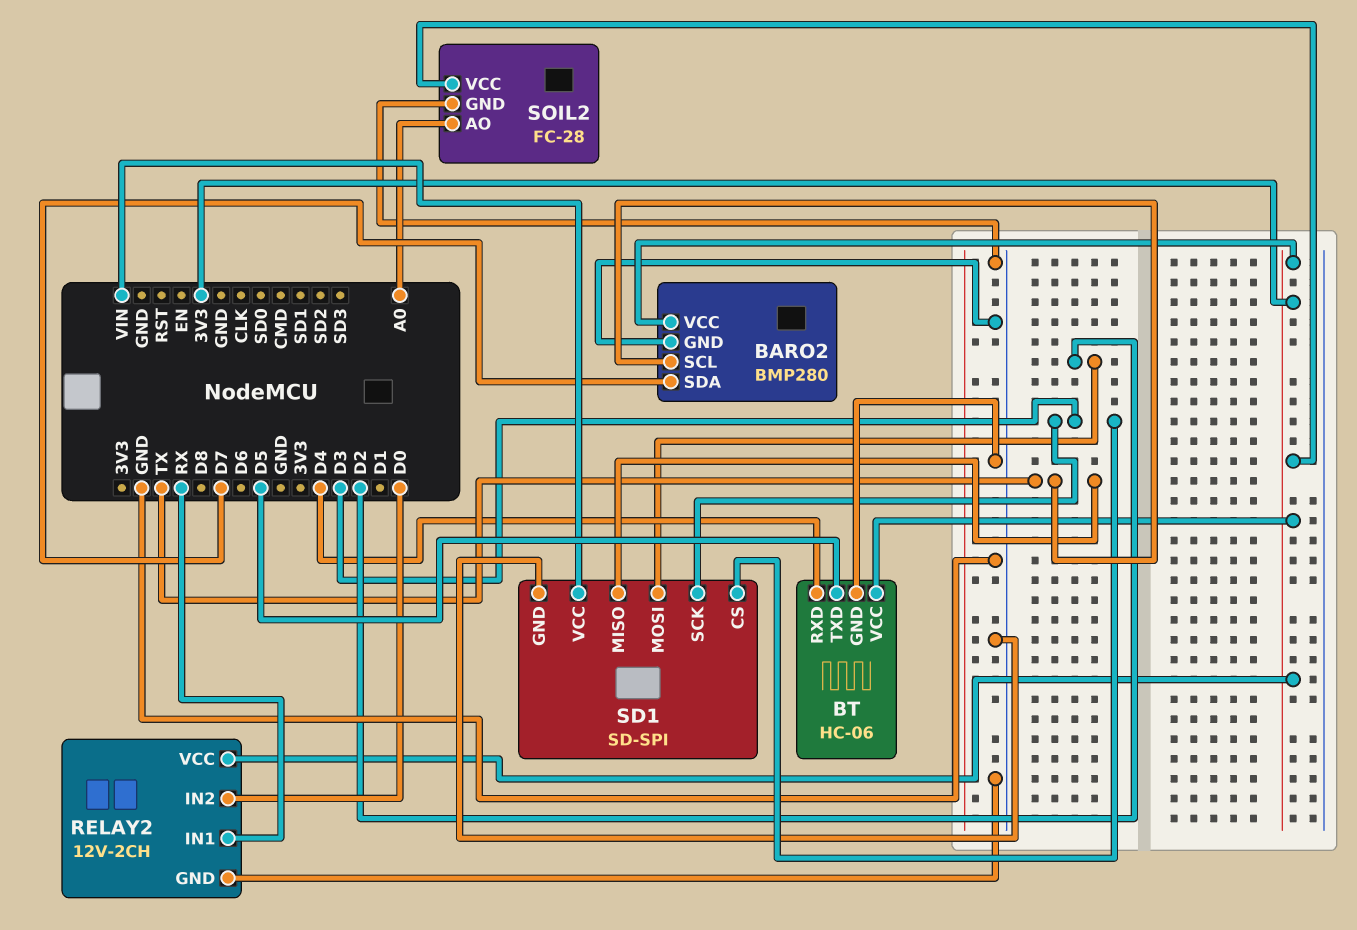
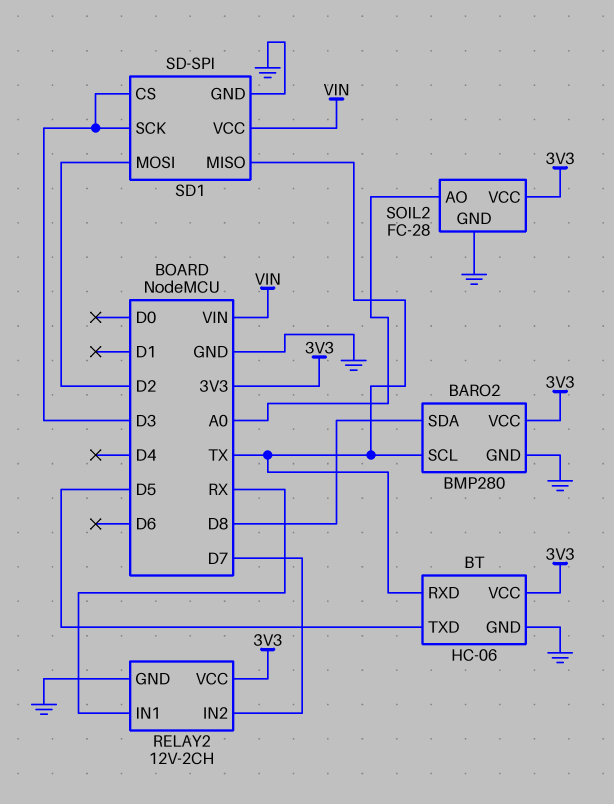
BARO2 pin SDA: D7 -> D8
BT pin RXD: D4 -> TX
RELAY2 pin IN2: D0 -> D7

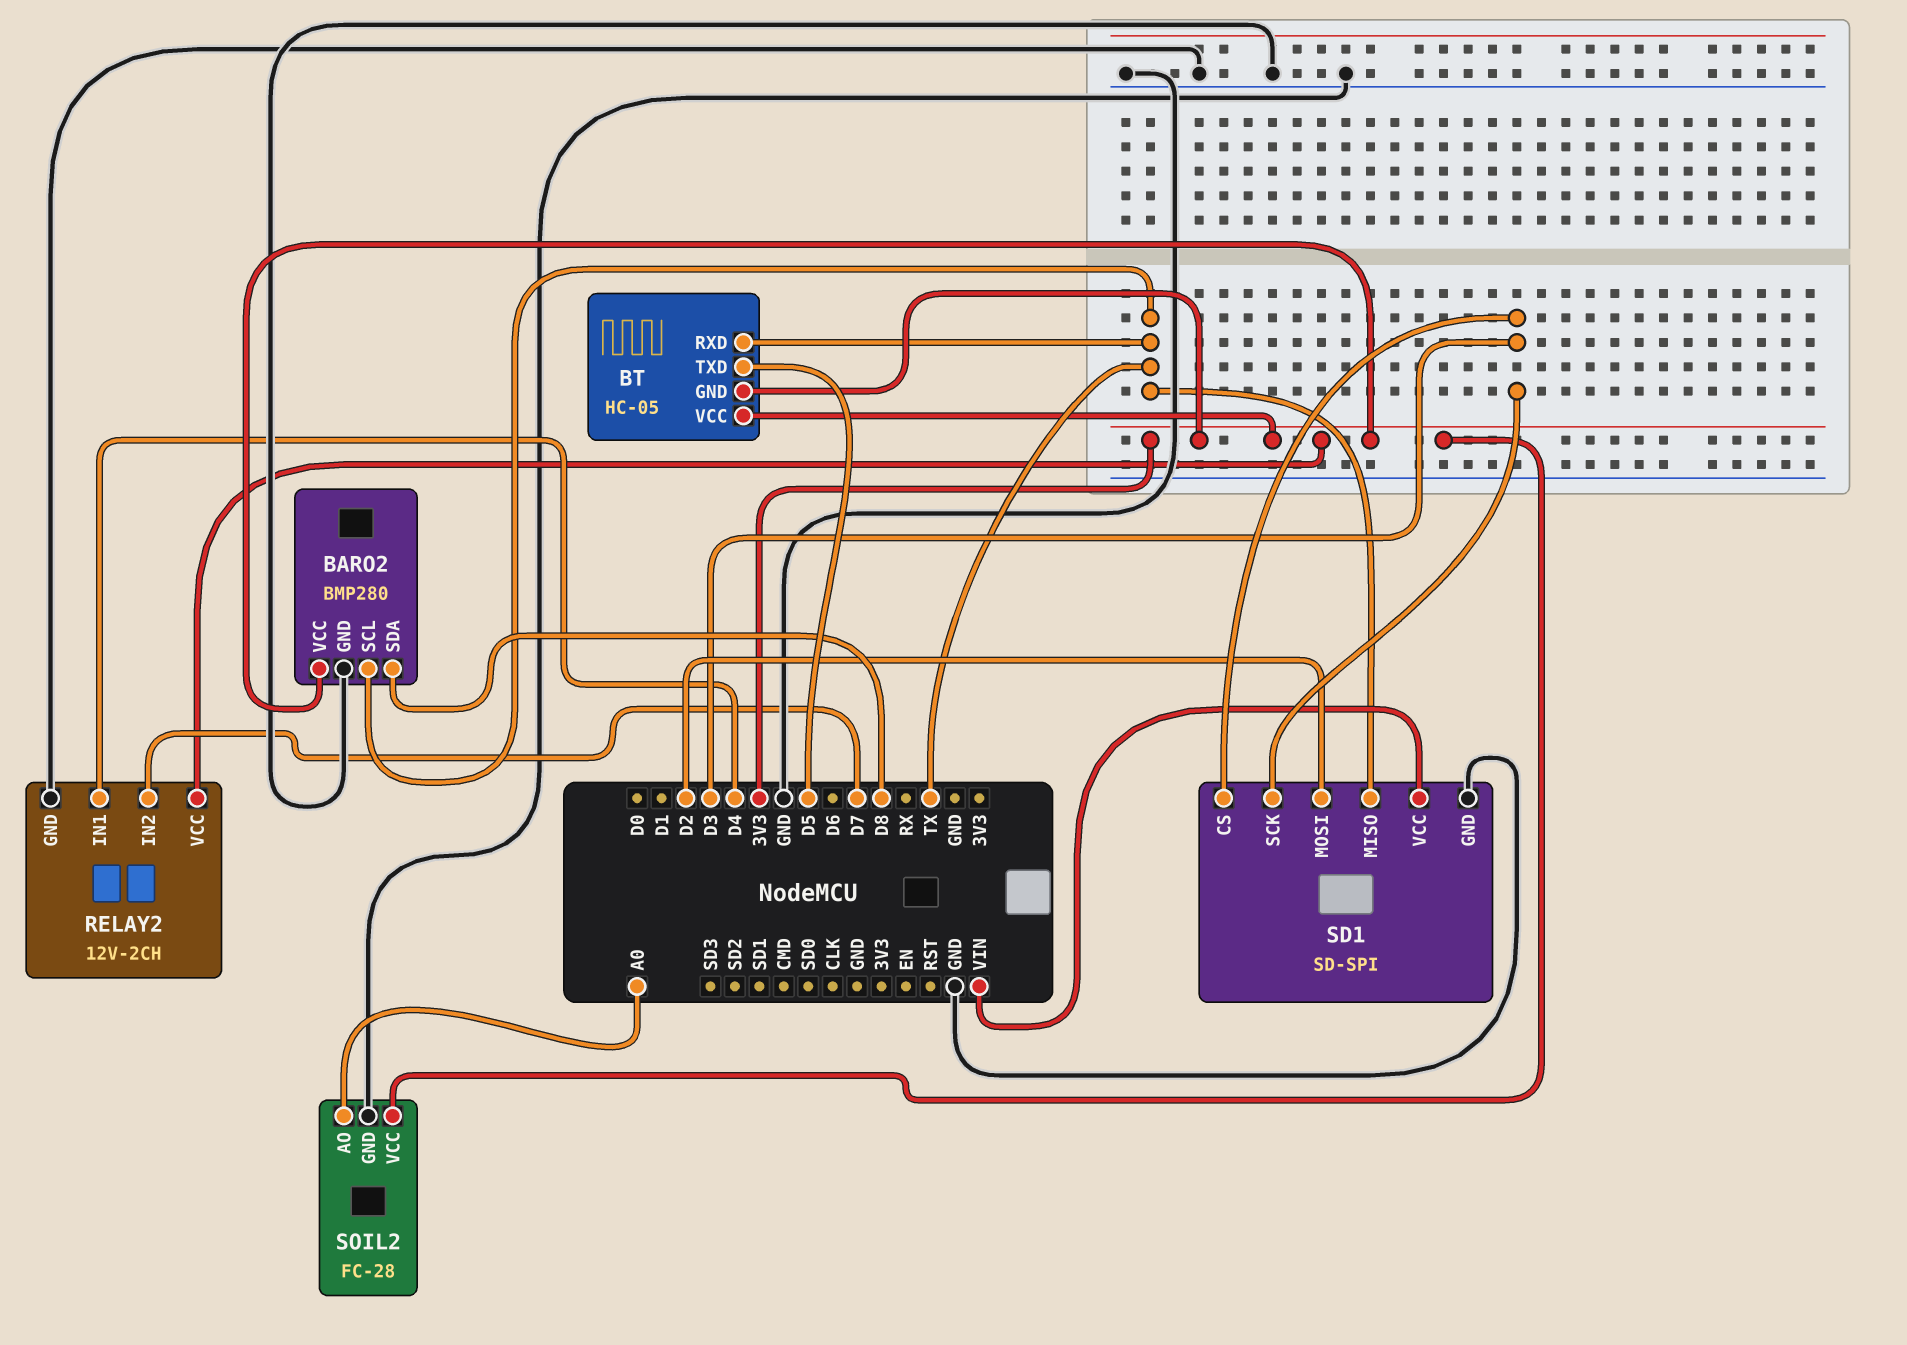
BT: HC-06 -> HC-05
BT pin GND: GND -> 3V3
RELAY2 pin IN1: RX -> D4

